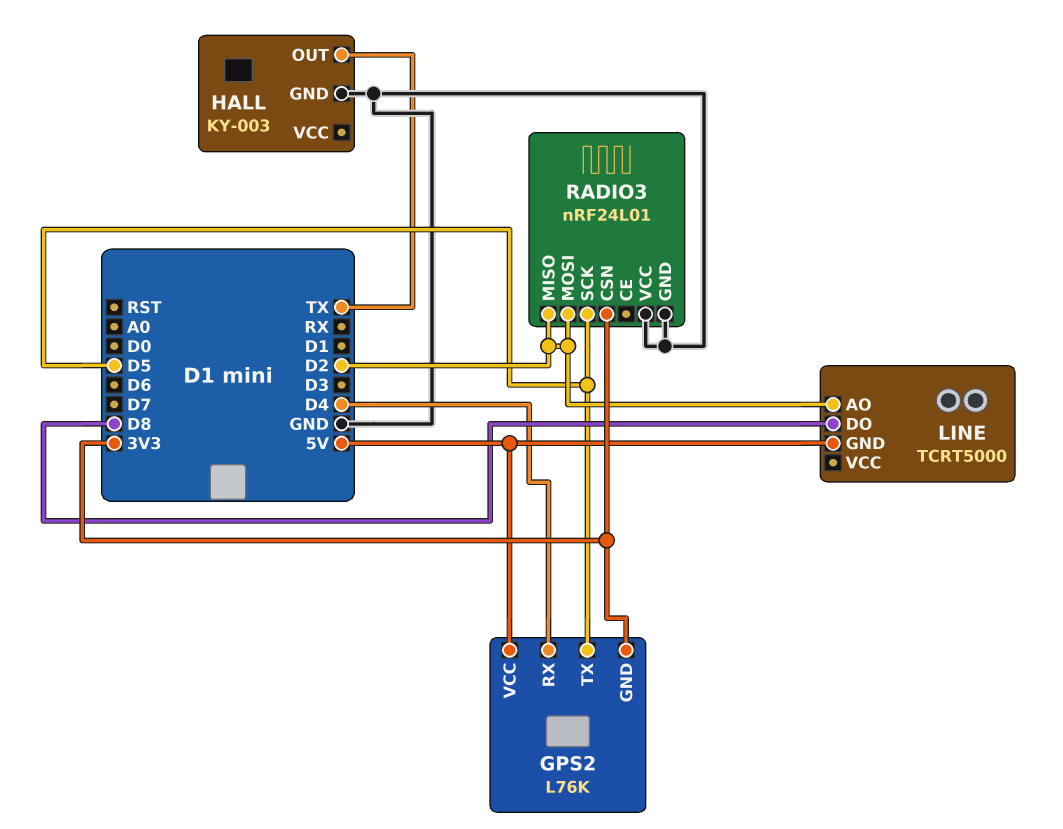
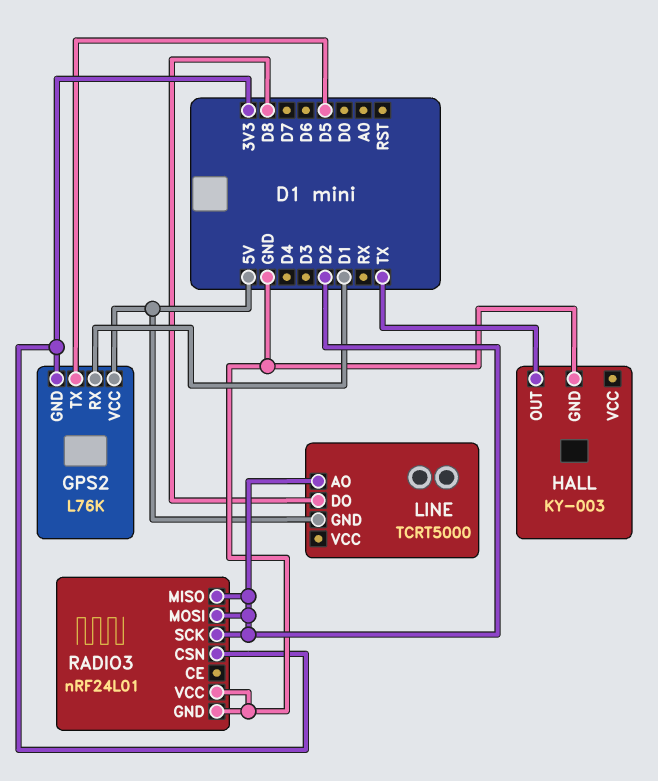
GPS2 pin RX: D4 -> D1
RADIO3 pin SCK: D5 -> D2

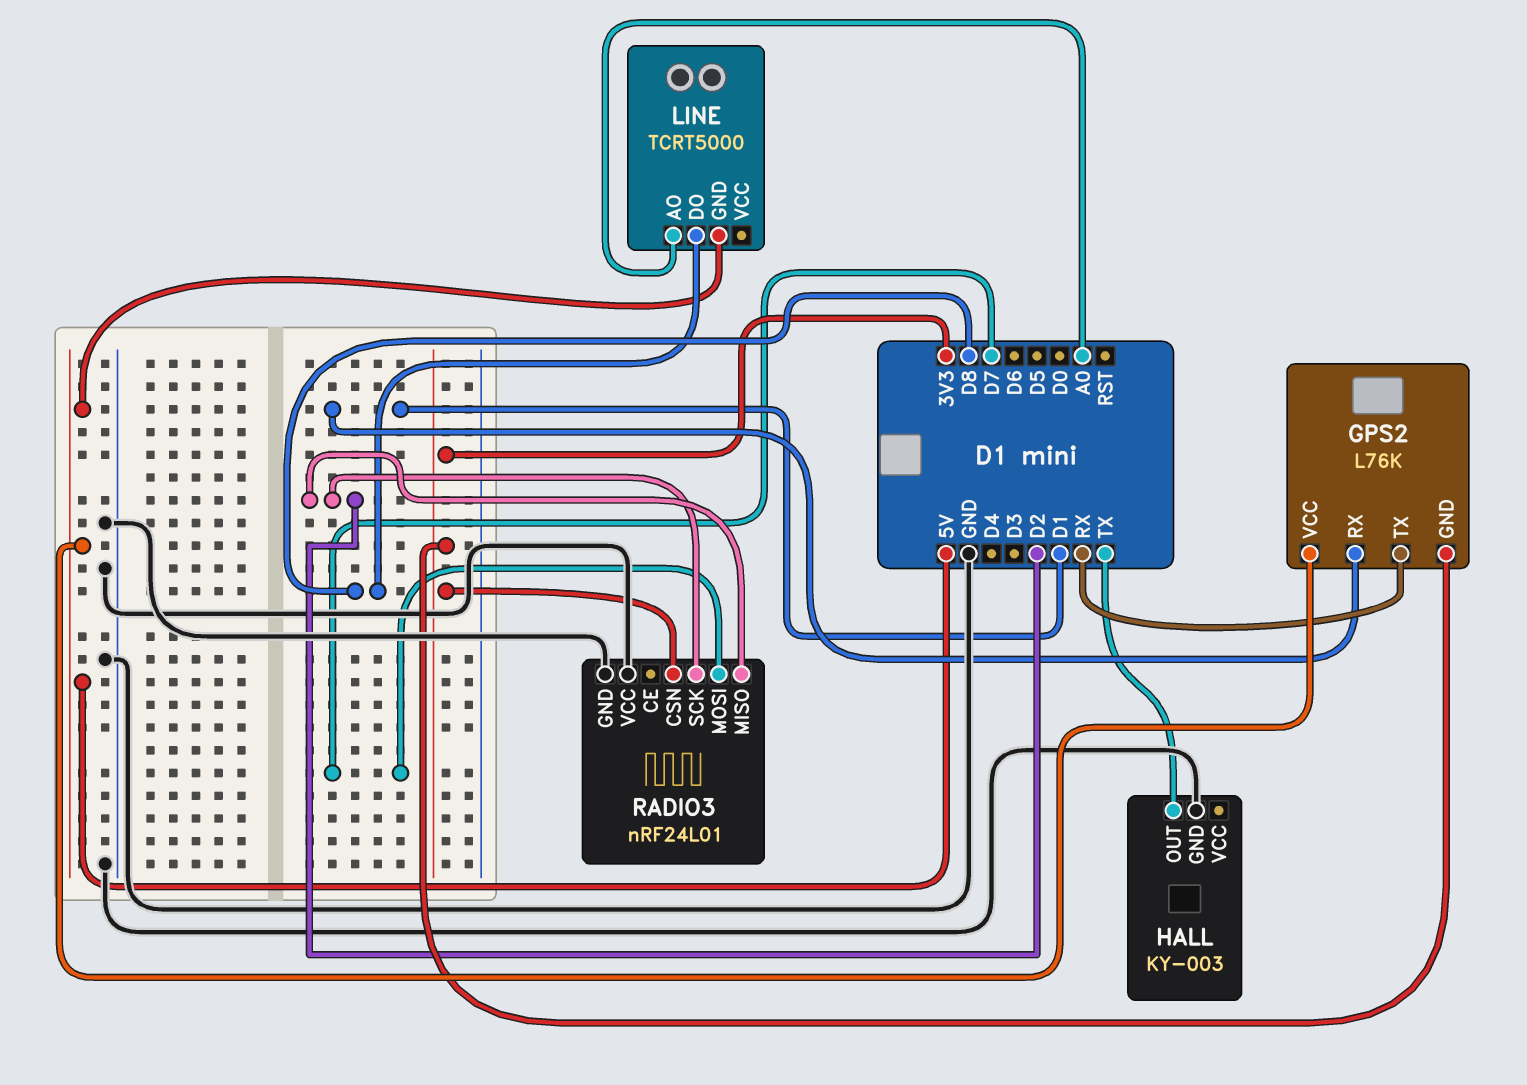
GPS2 pin TX: D5 -> RX
LINE pin AO: D2 -> A0
RADIO3 pin MOSI: D2 -> D7

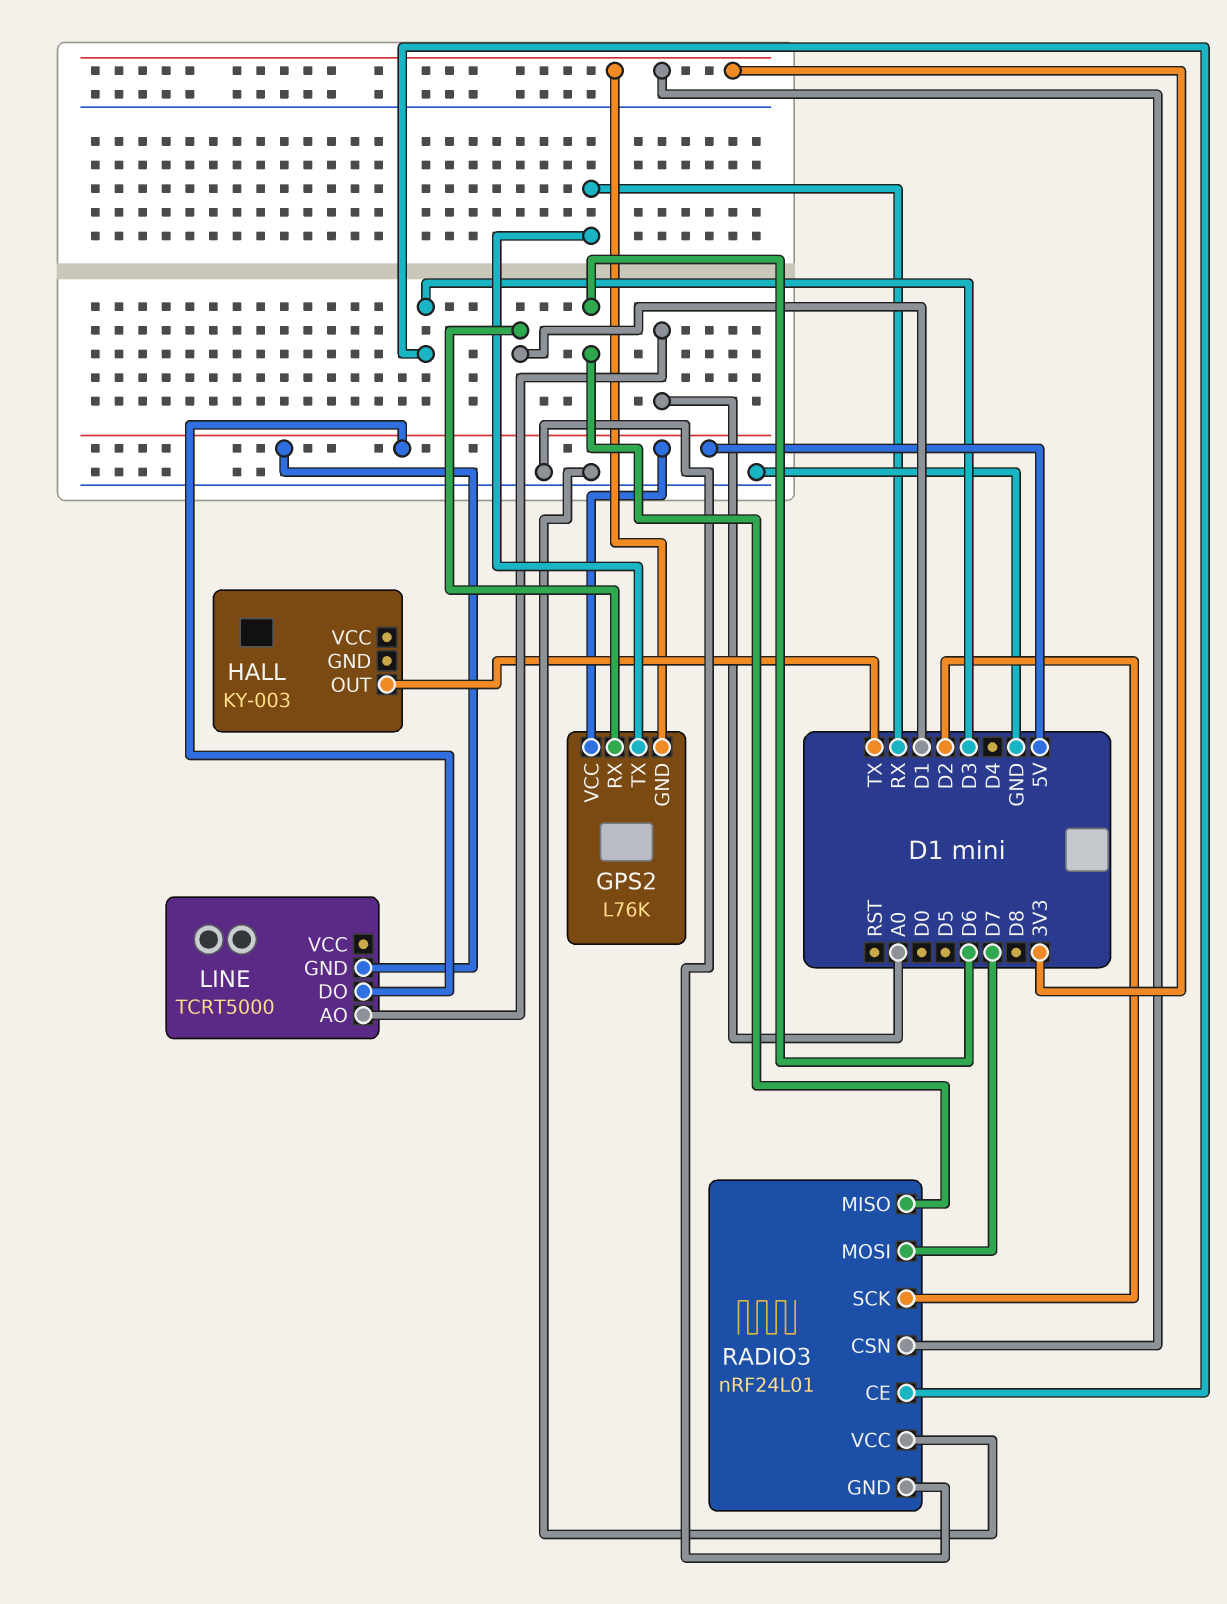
HALL pin GND: GND -> none
LINE pin DO: D8 -> 5V
RADIO3 pin CE: none -> D3
RADIO3 pin MISO: D2 -> D6

